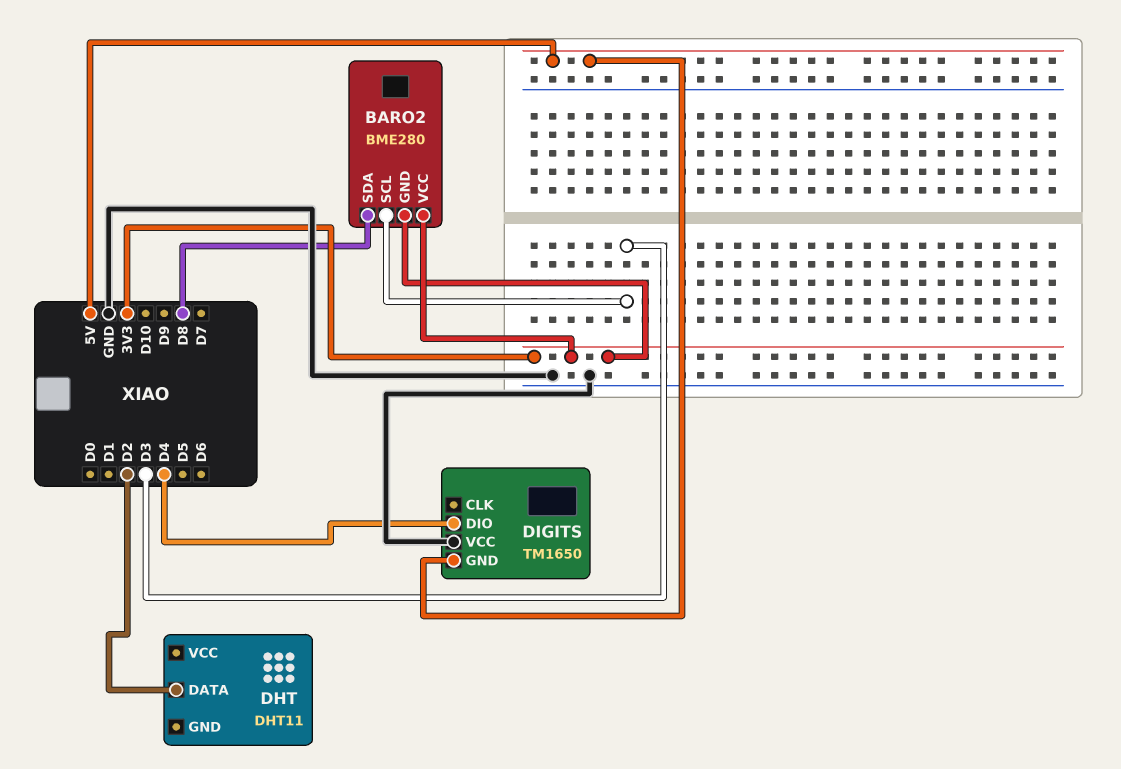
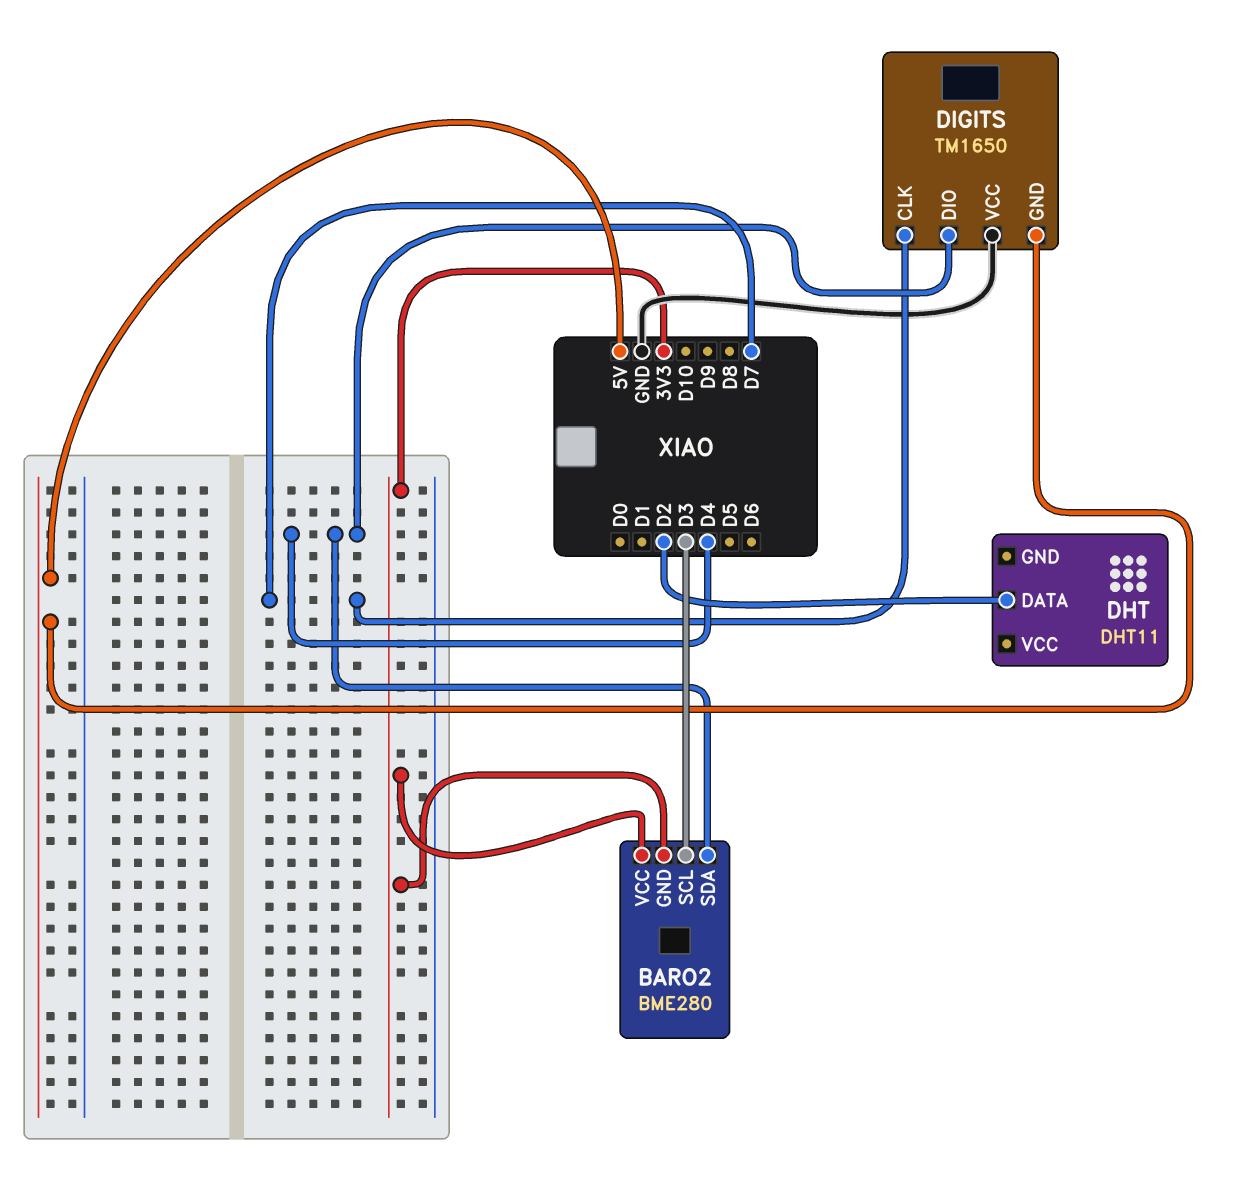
BARO2 pin SDA: D8 -> D4
DIGITS pin CLK: none -> D7

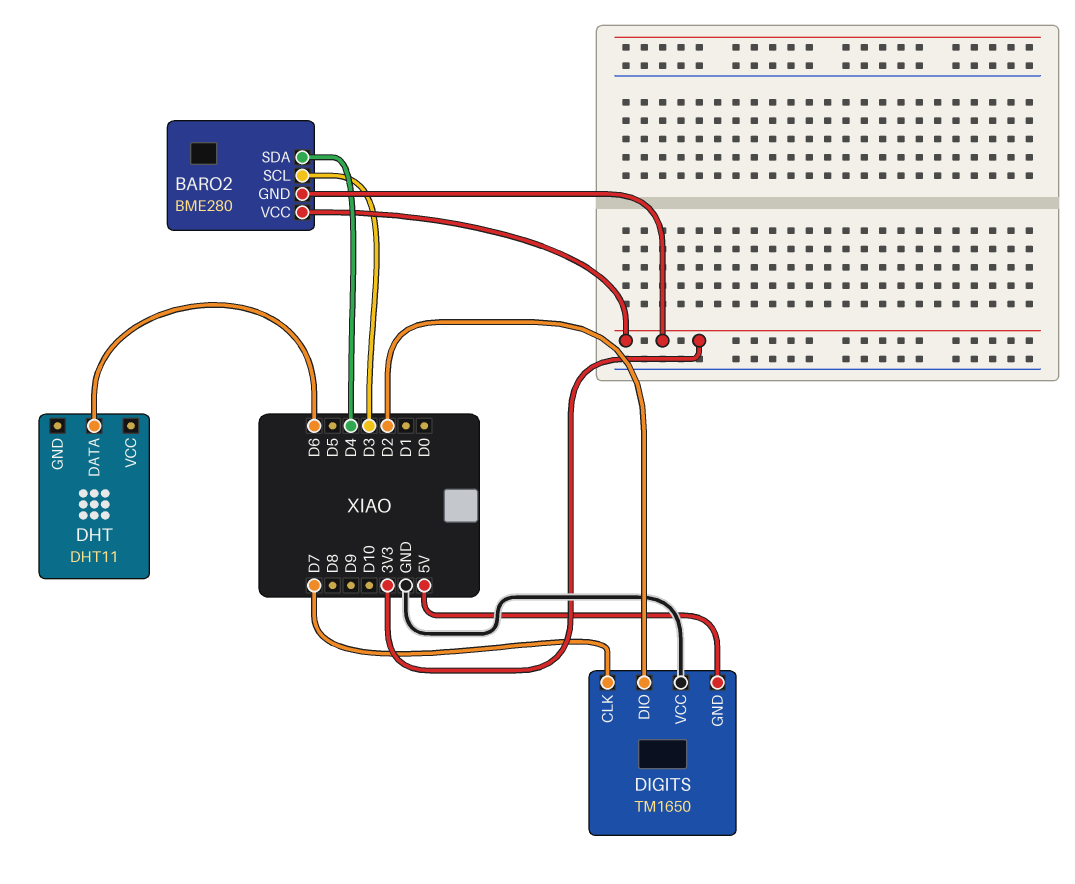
DHT pin DATA: D2 -> D6
DIGITS pin DIO: D4 -> D2

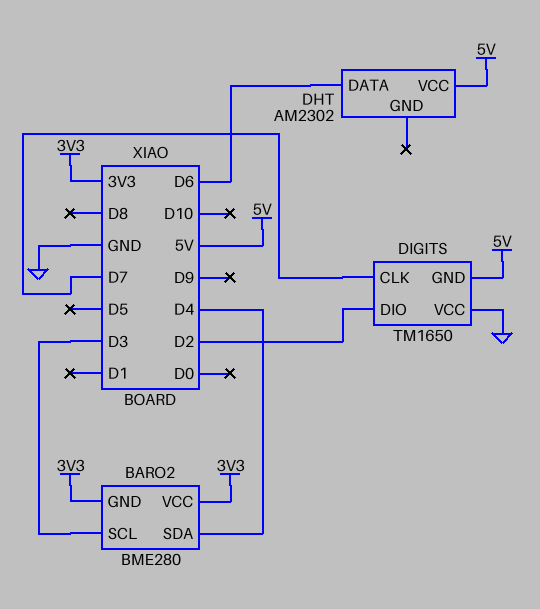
DHT: DHT11 -> AM2302
DHT pin VCC: none -> 5V

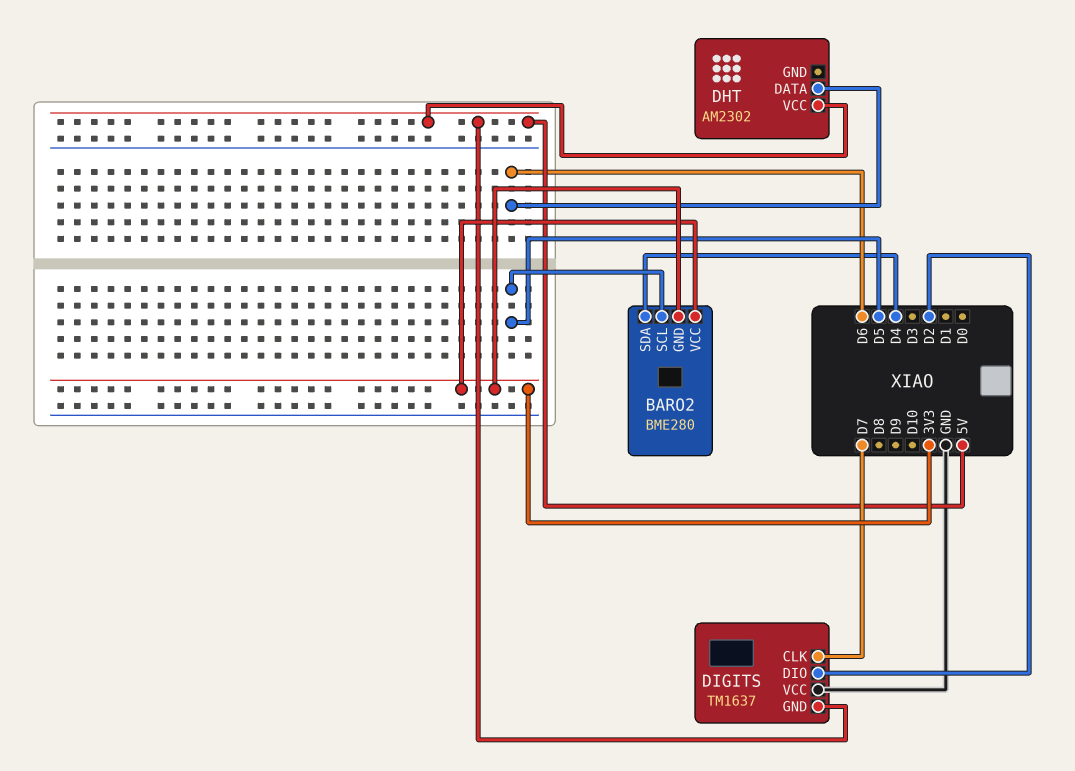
BARO2 pin SCL: D3 -> D5
DIGITS: TM1650 -> TM1637

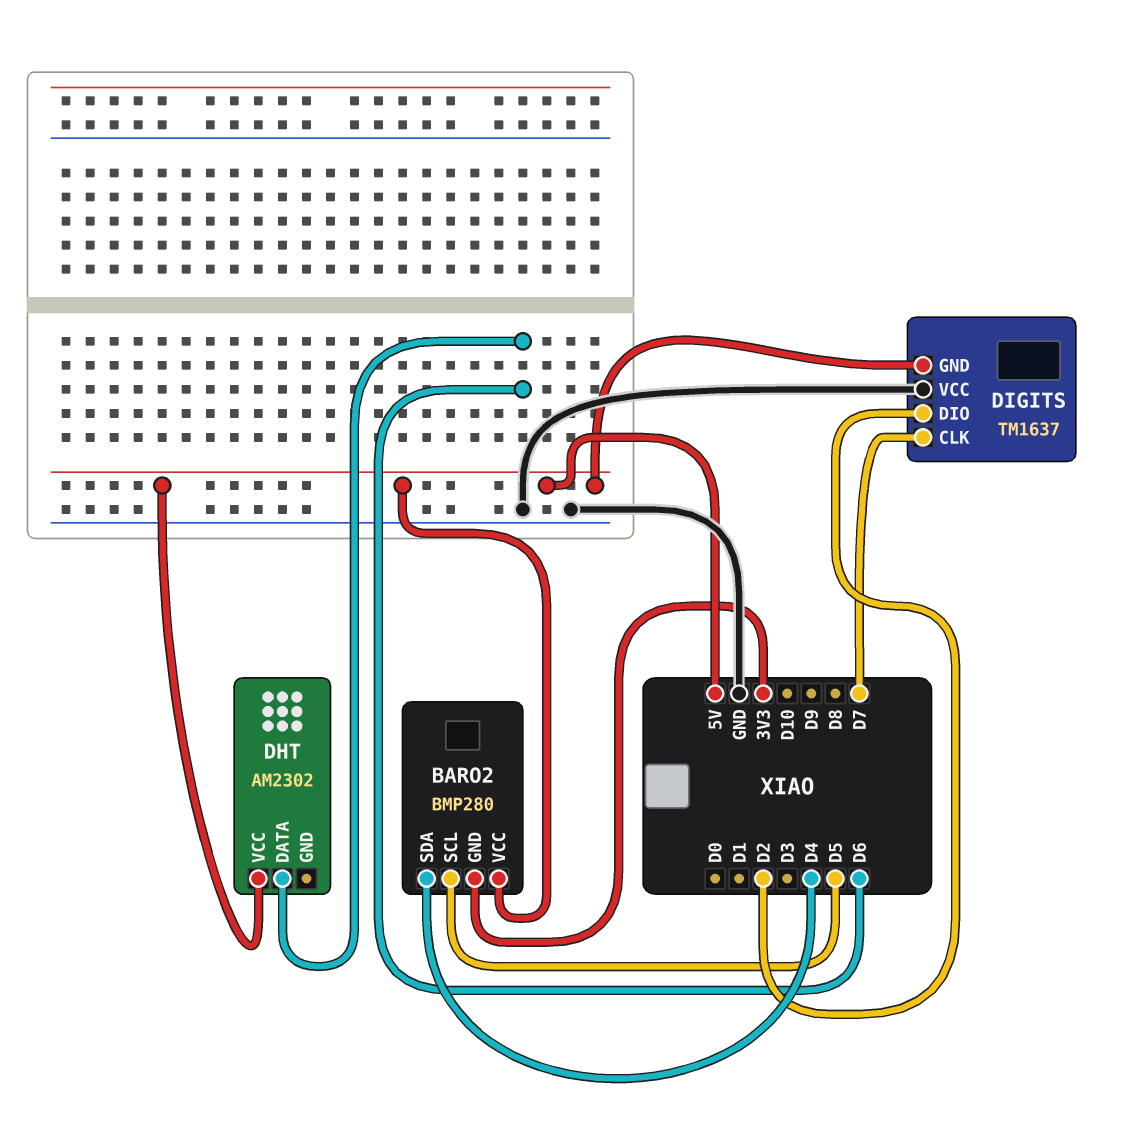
BARO2: BME280 -> BMP280
BARO2 pin VCC: 3V3 -> 5V

